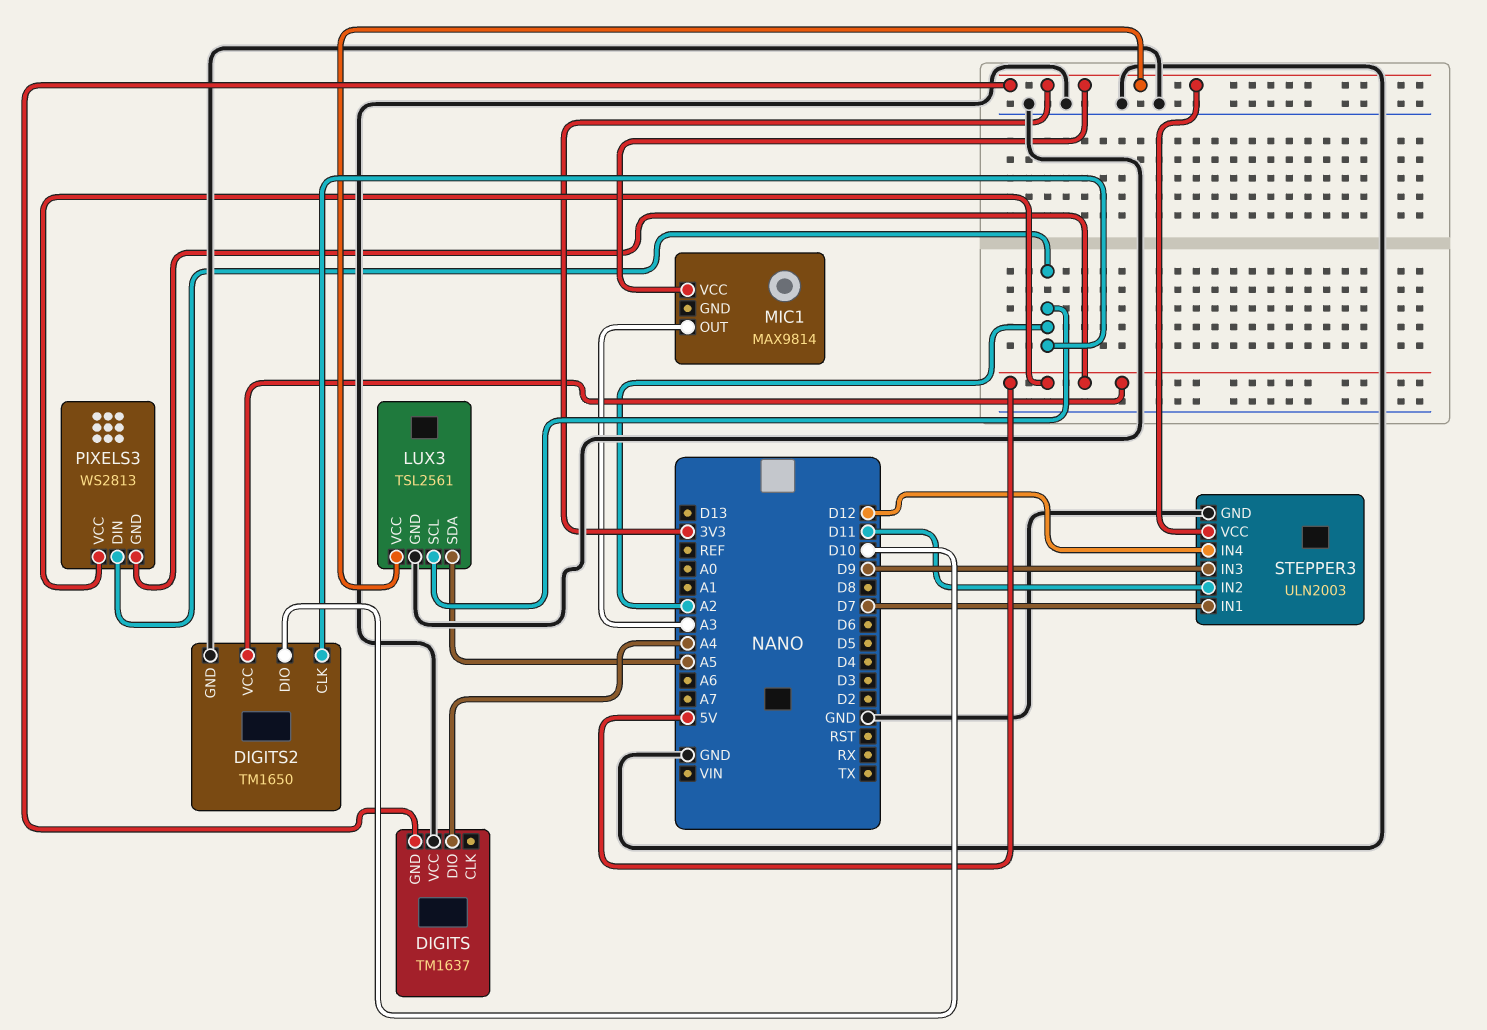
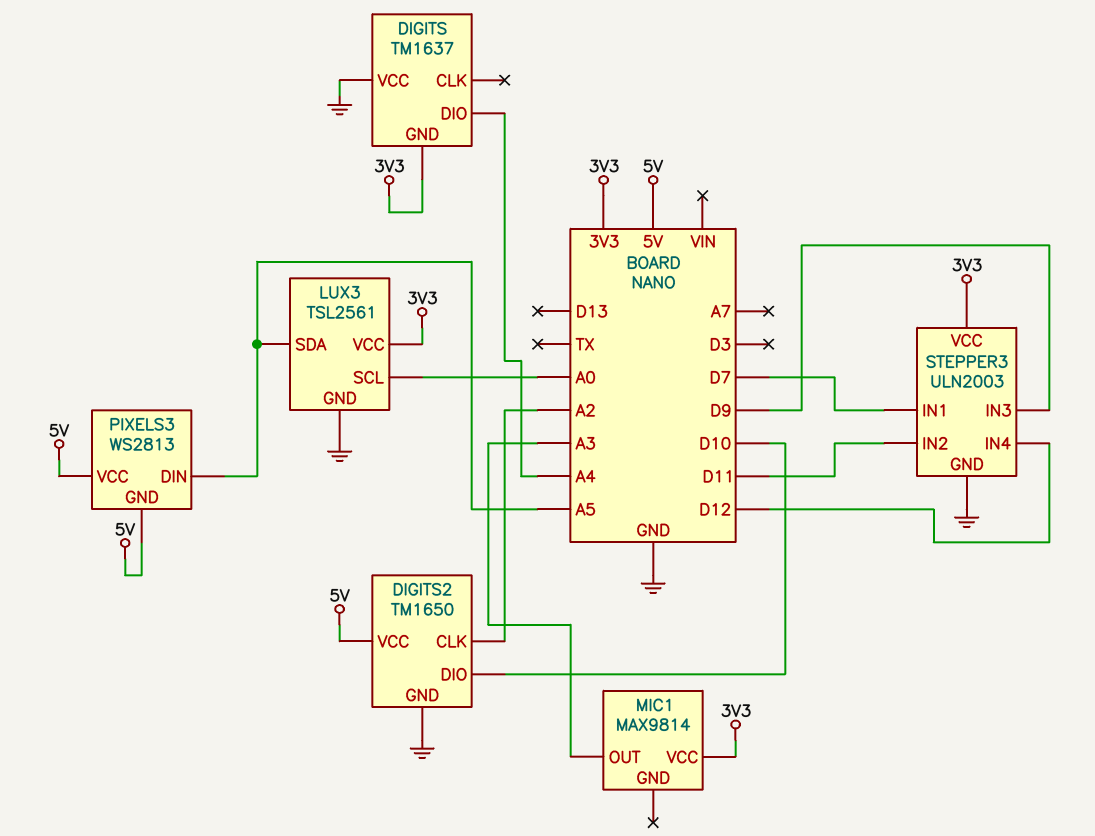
LUX3 pin SCL: A2 -> A0
PIXELS3 pin DIN: A2 -> A5

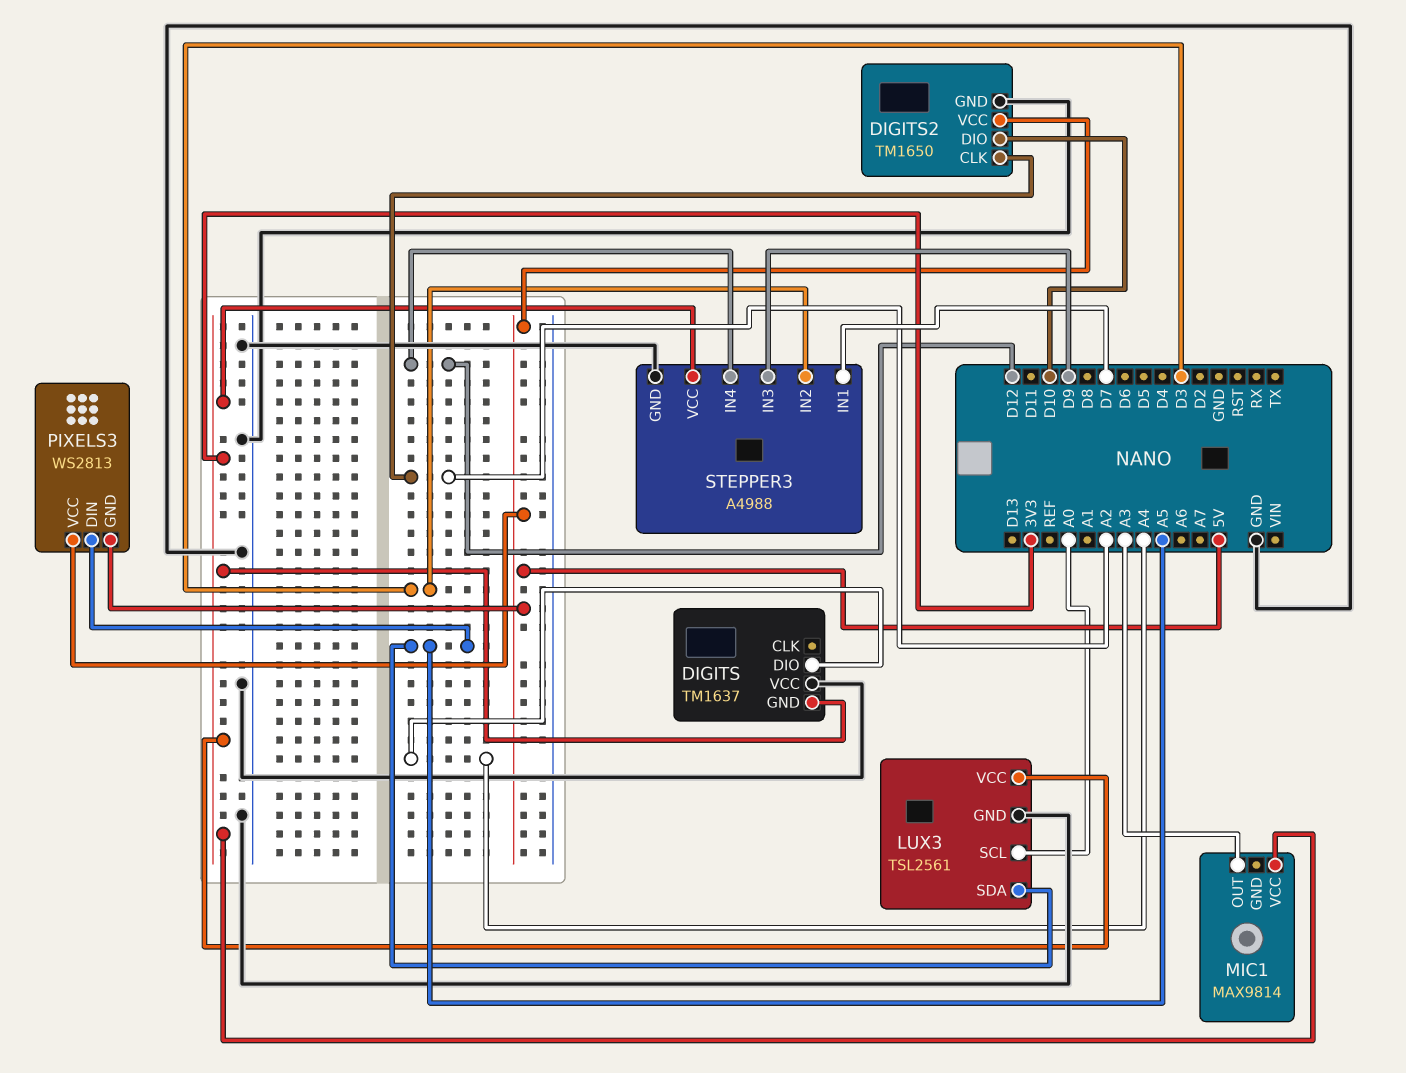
STEPPER3: ULN2003 -> A4988
STEPPER3 pin IN2: D11 -> D3

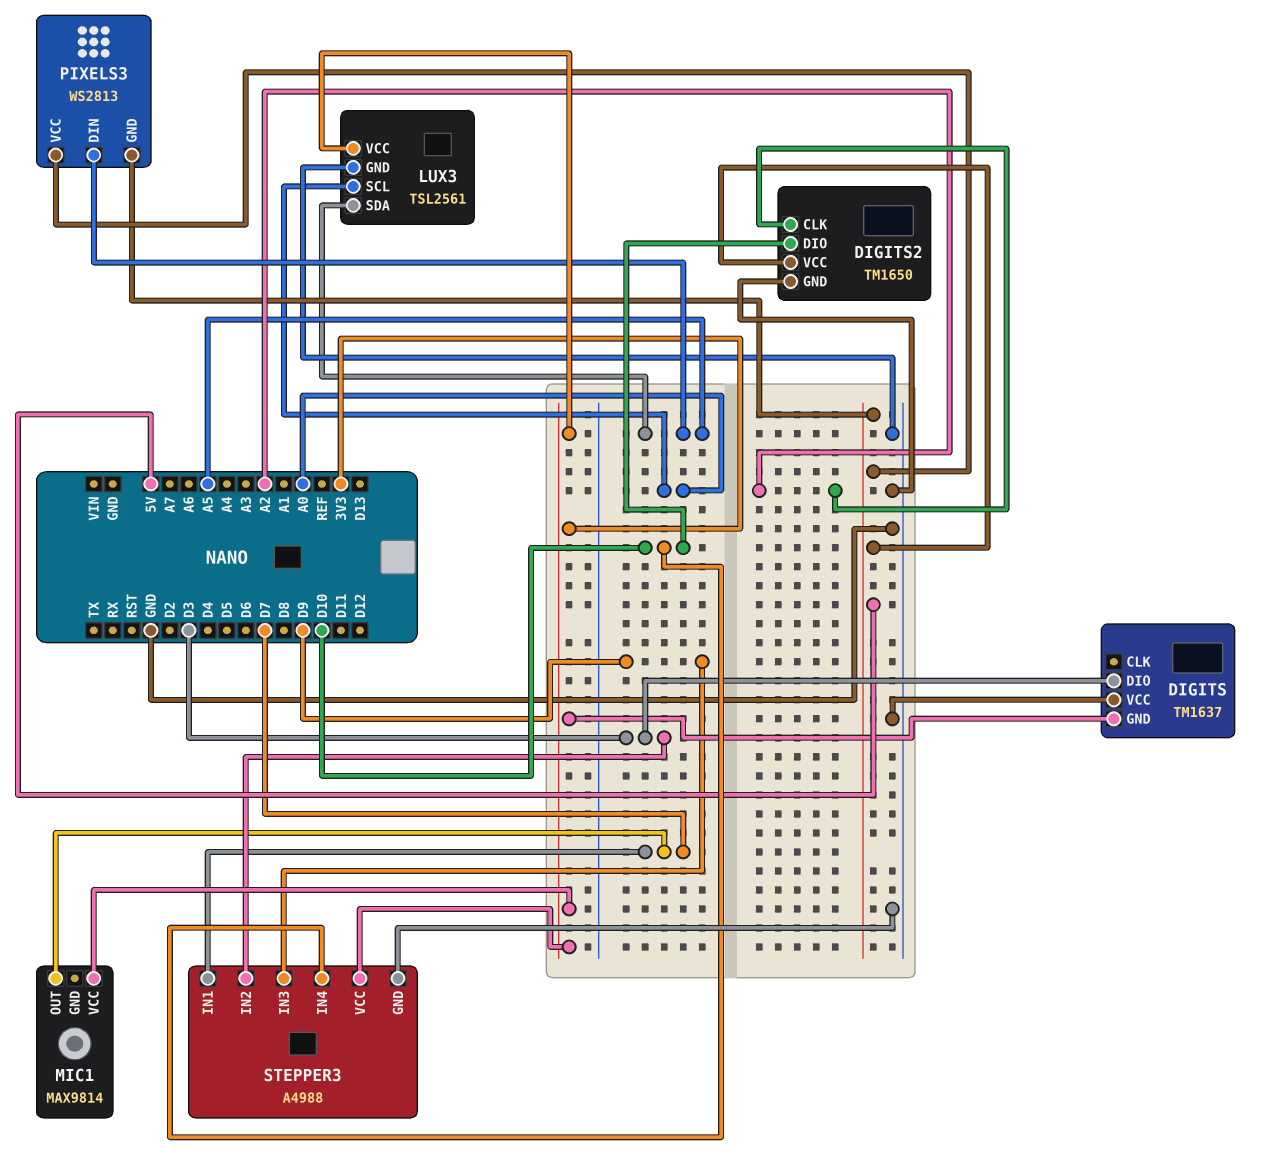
DIGITS pin DIO: A4 -> D3
MIC1 pin OUT: A3 -> D7
STEPPER3 pin IN4: D12 -> D10

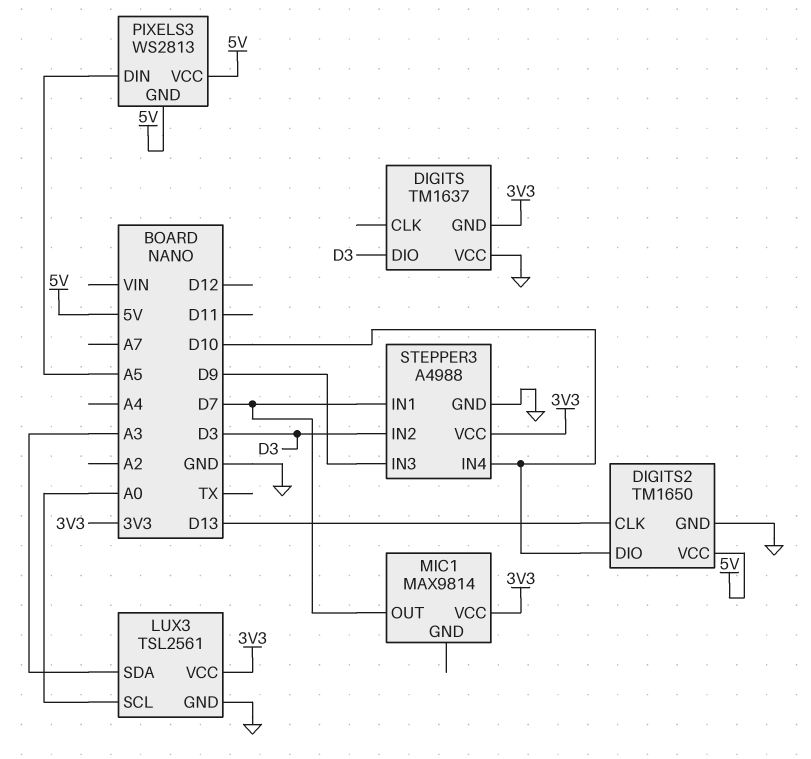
DIGITS2 pin CLK: A2 -> D13
LUX3 pin SDA: A5 -> A3

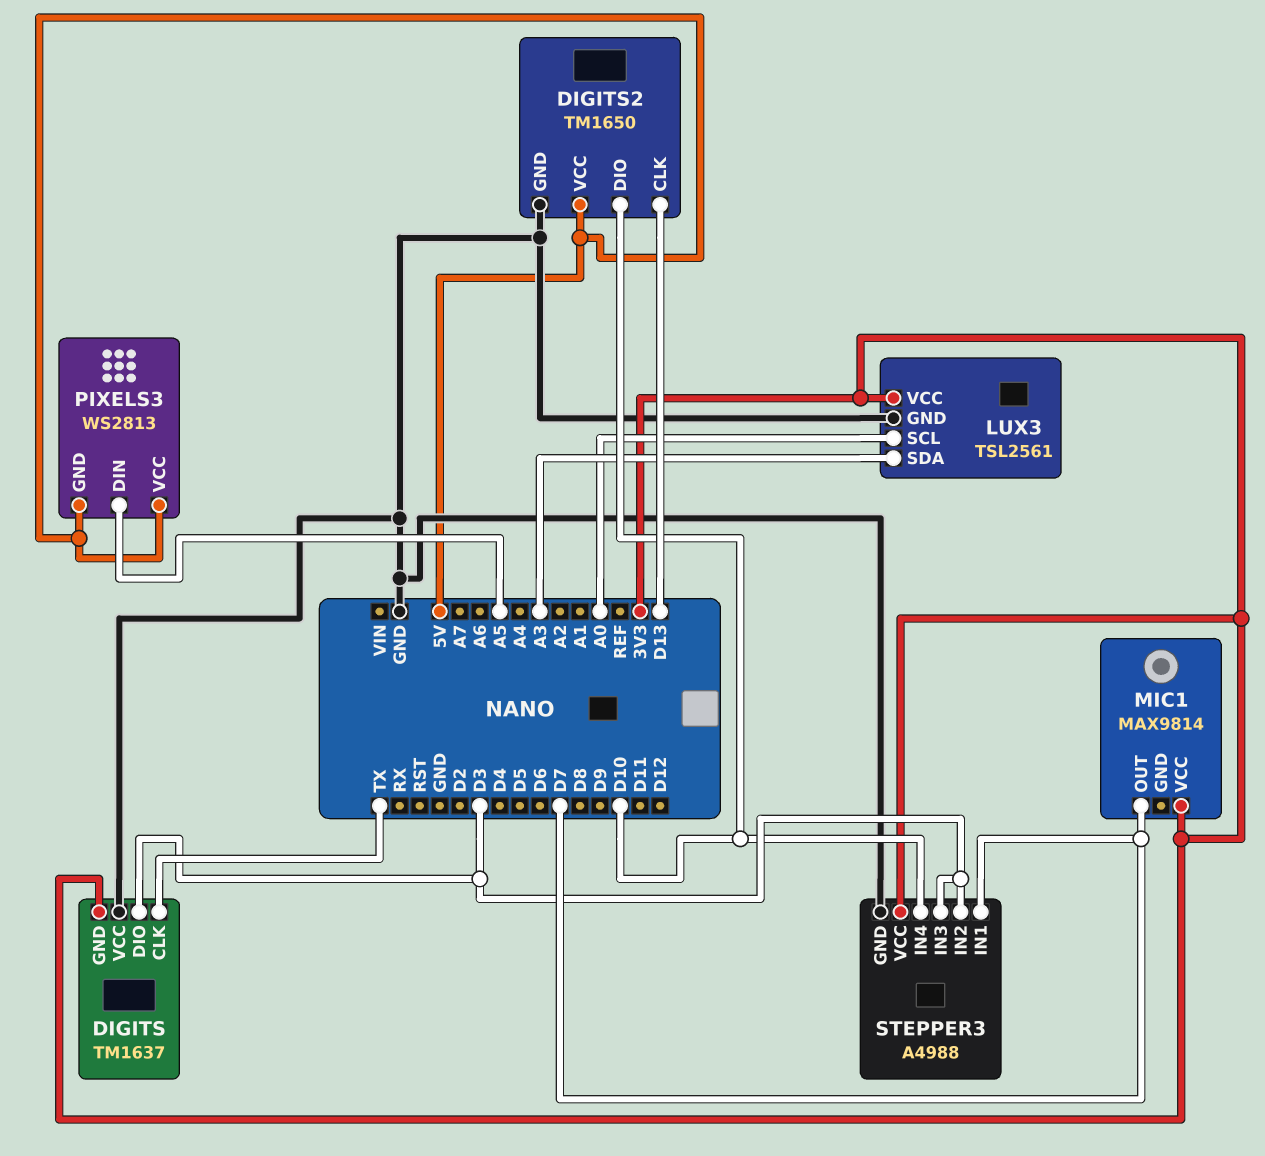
DIGITS pin CLK: none -> TX
STEPPER3 pin IN3: D9 -> D3

